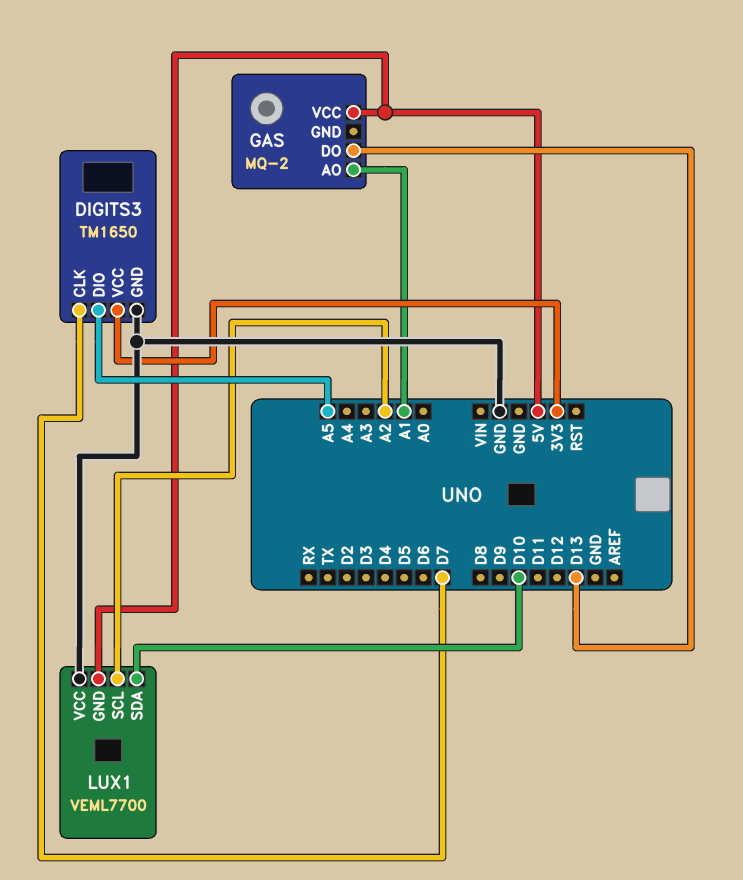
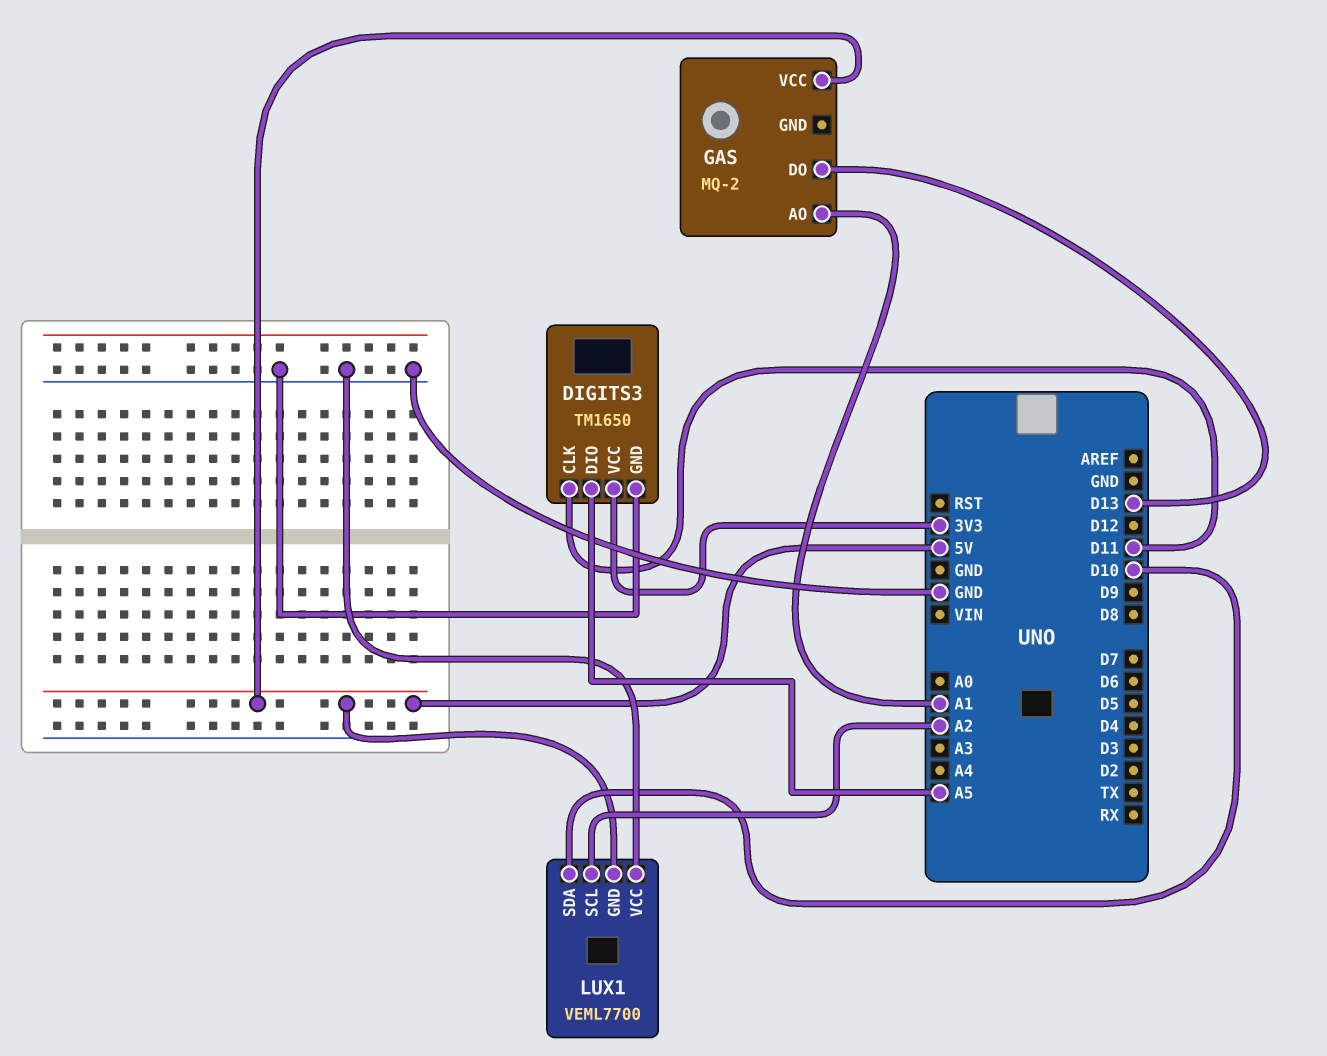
DIGITS3 pin CLK: D7 -> D11

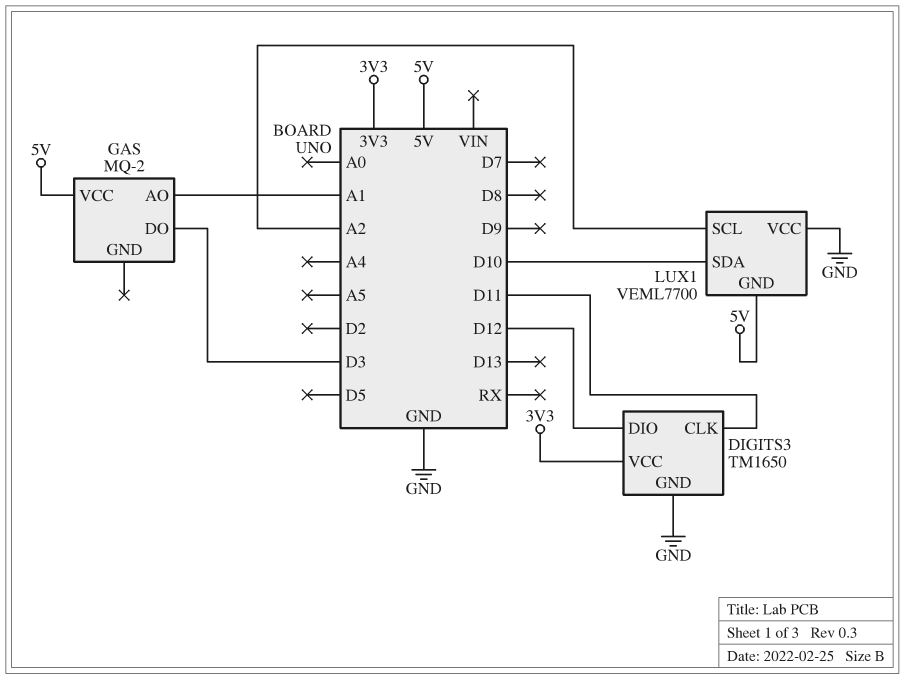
DIGITS3 pin DIO: A5 -> D12
GAS pin DO: D13 -> D3

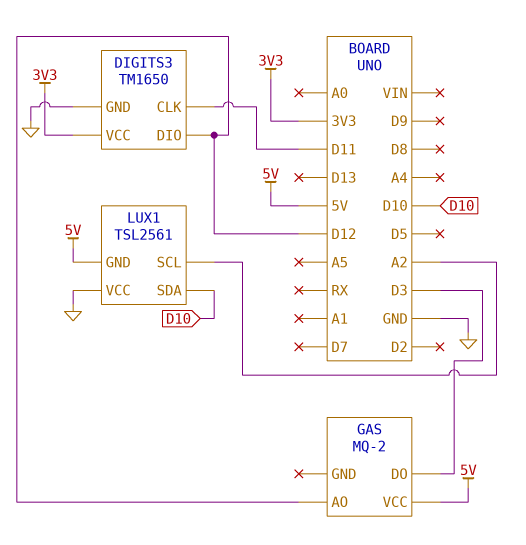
GAS pin AO: A1 -> D12
LUX1: VEML7700 -> TSL2561

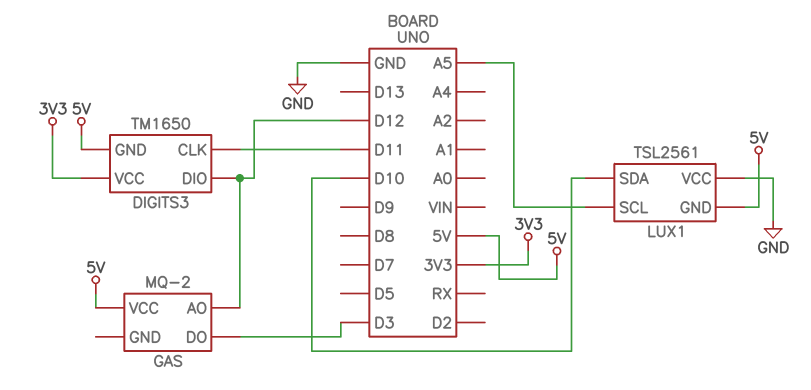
DIGITS3 pin GND: GND -> 5V
LUX1 pin SCL: A2 -> A5

